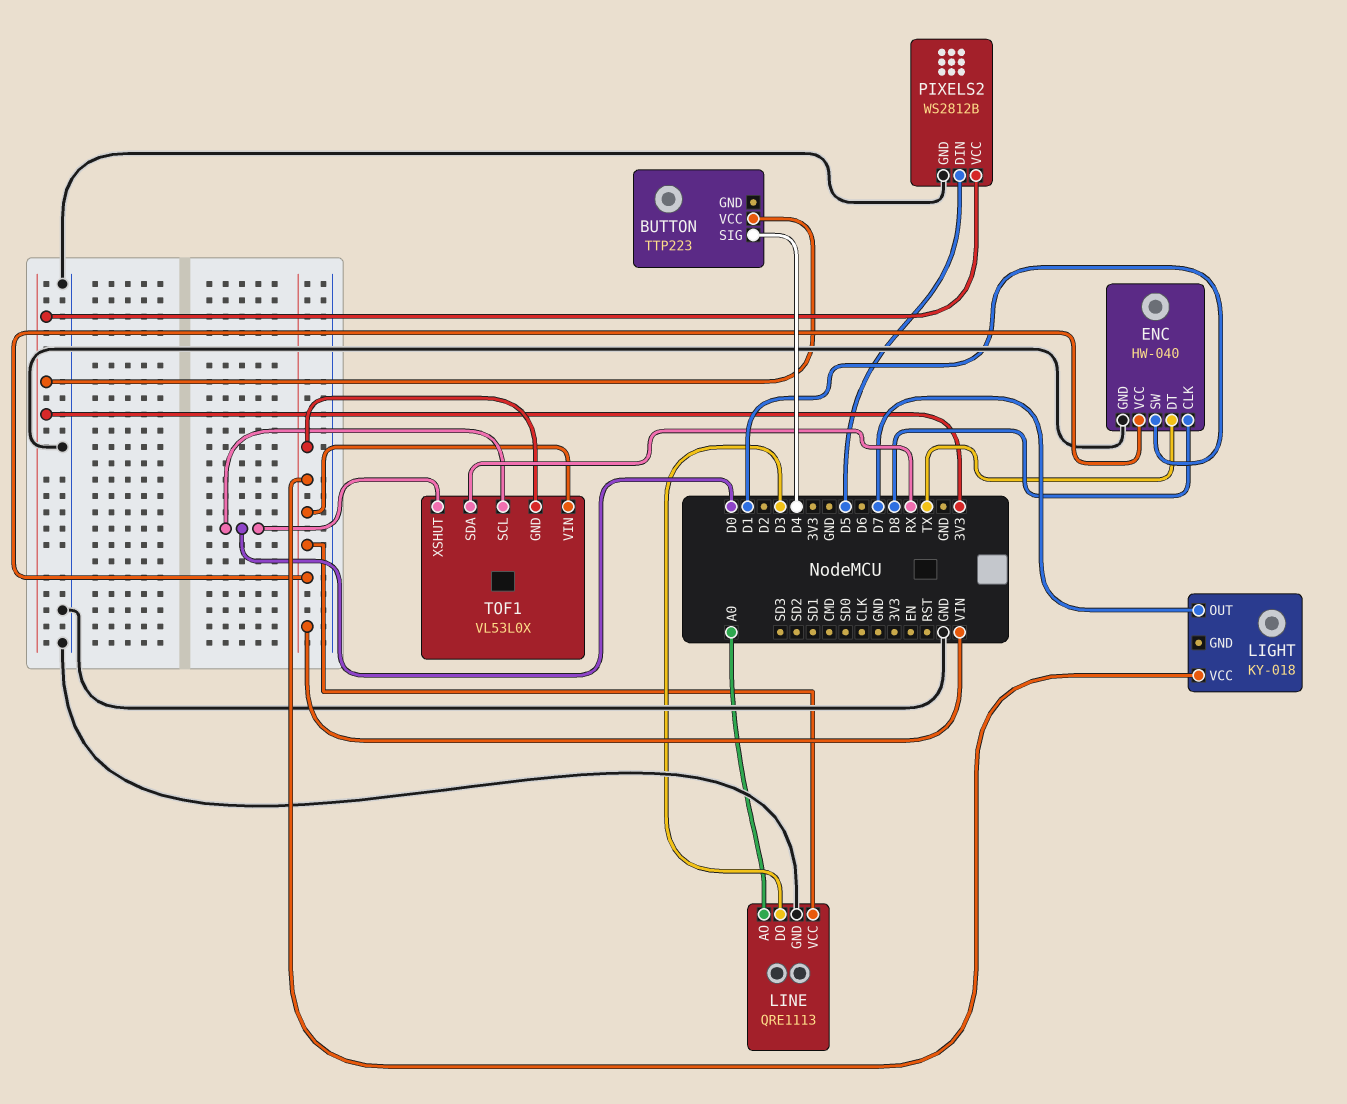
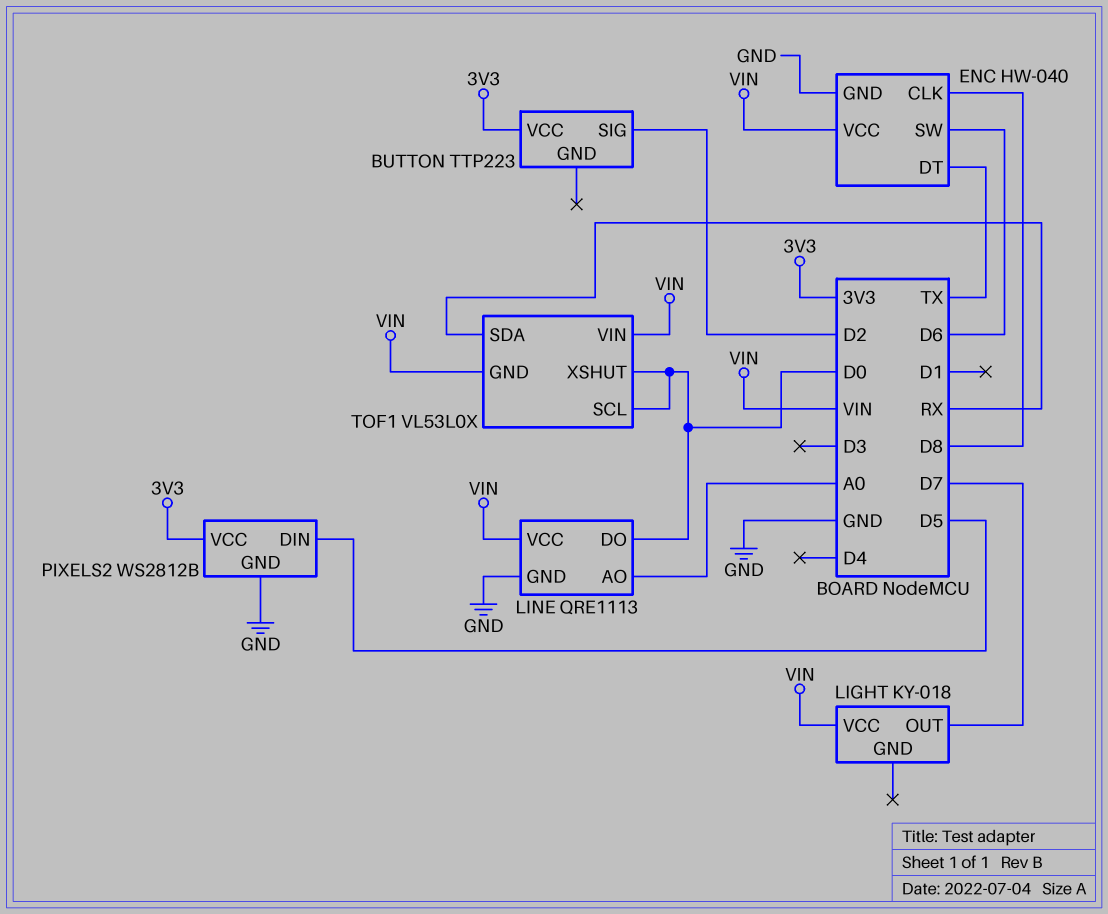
BUTTON pin SIG: D4 -> D2
ENC pin SW: D1 -> D6
LINE pin DO: D3 -> D0

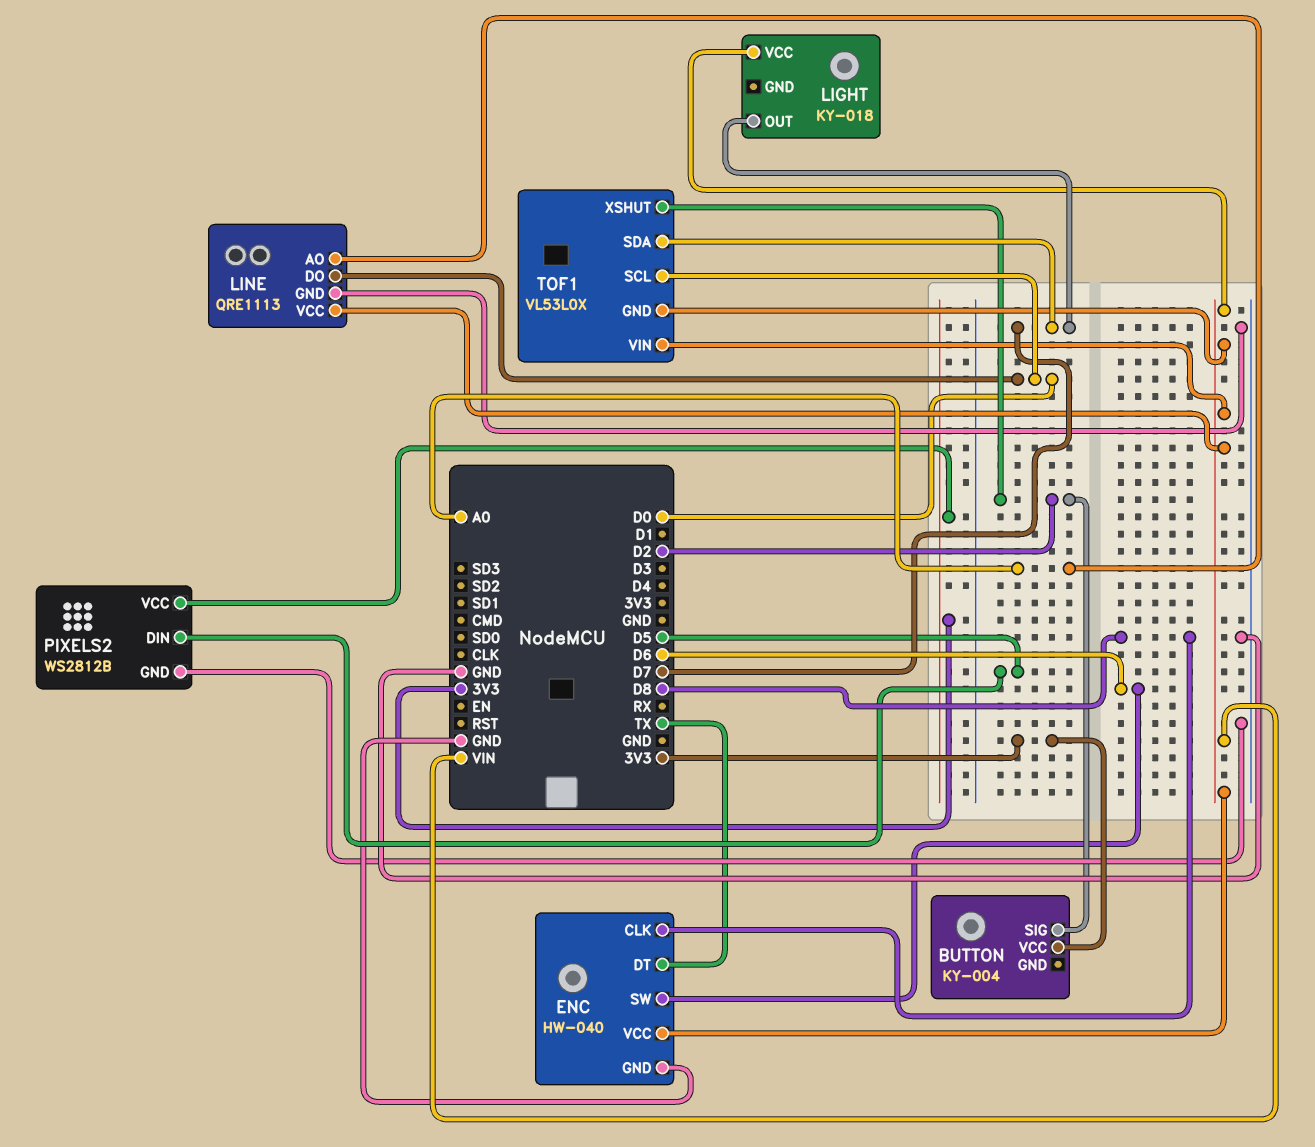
BUTTON: TTP223 -> KY-004
TOF1 pin SDA: RX -> D7
TOF1 pin XSHUT: D0 -> D2

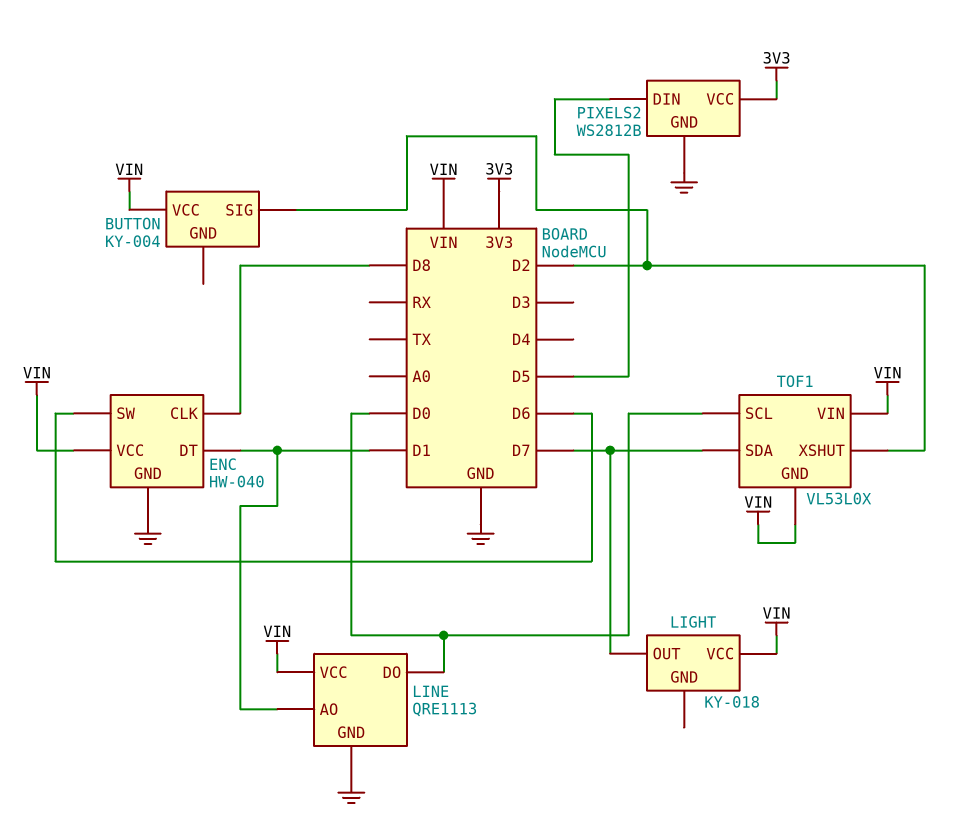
BUTTON pin VCC: 3V3 -> VIN
ENC pin DT: TX -> D1
LINE pin AO: A0 -> D1

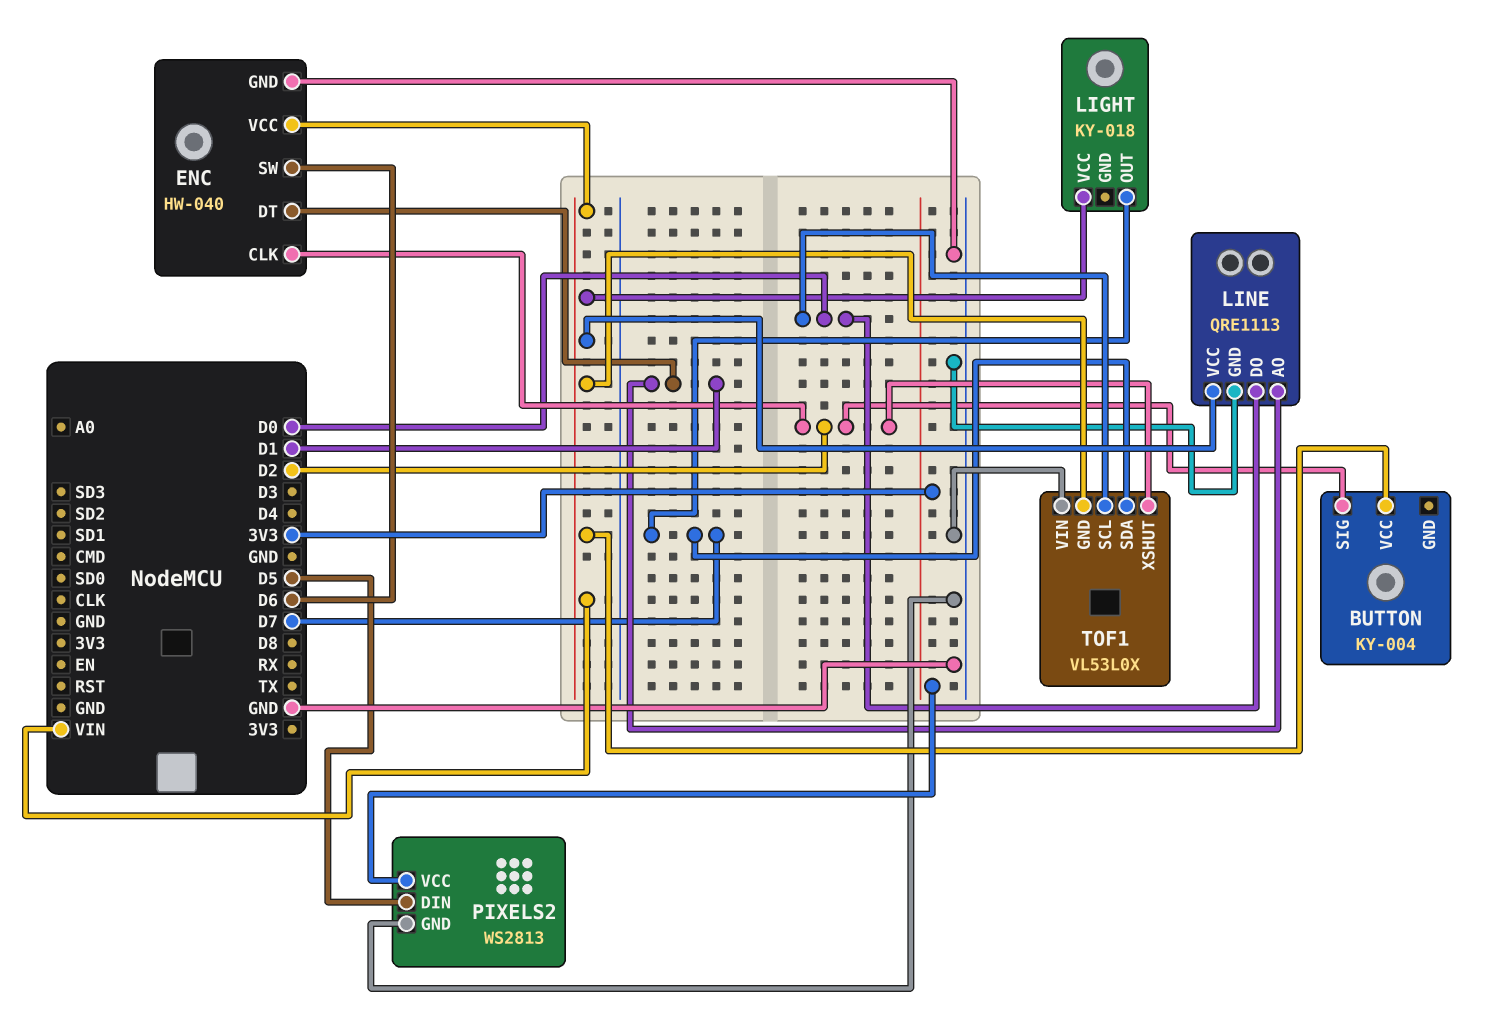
ENC pin CLK: D8 -> D2
PIXELS2: WS2812B -> WS2813
TOF1 pin VIN: VIN -> GND

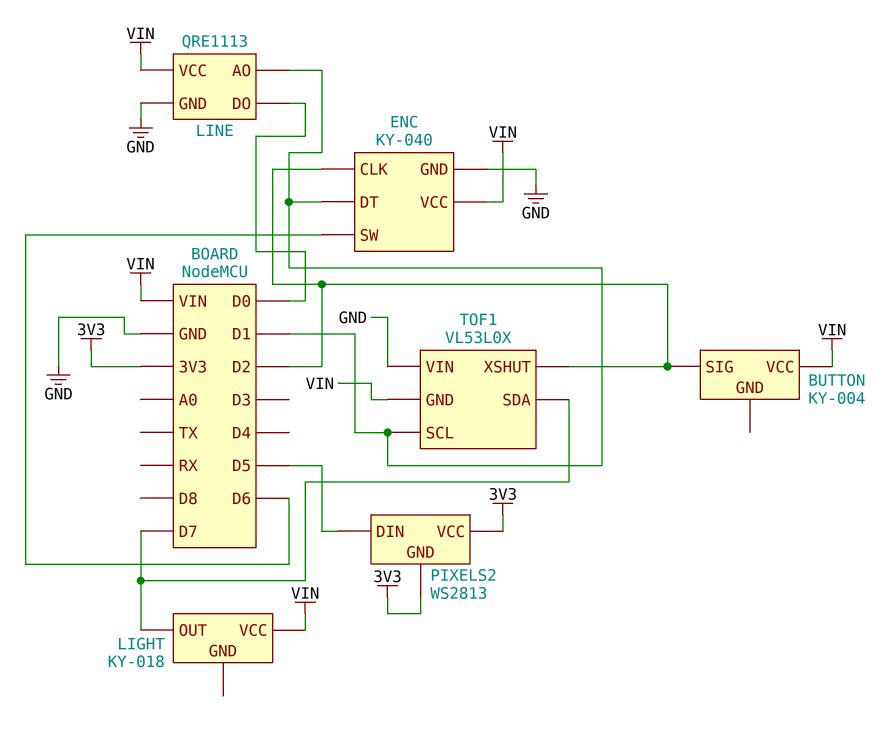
ENC: HW-040 -> KY-040
PIXELS2 pin GND: GND -> 3V3
TOF1 pin SCL: D0 -> D1

